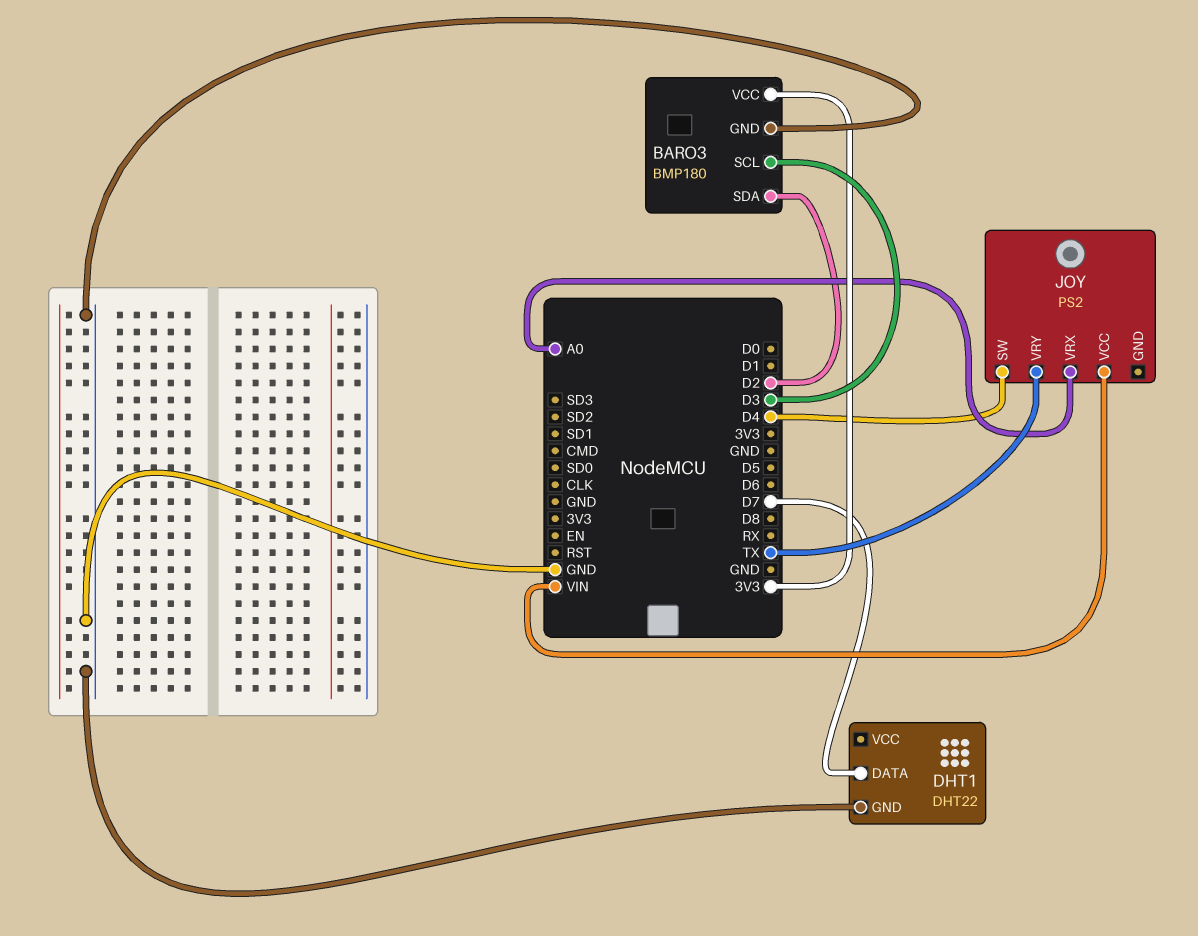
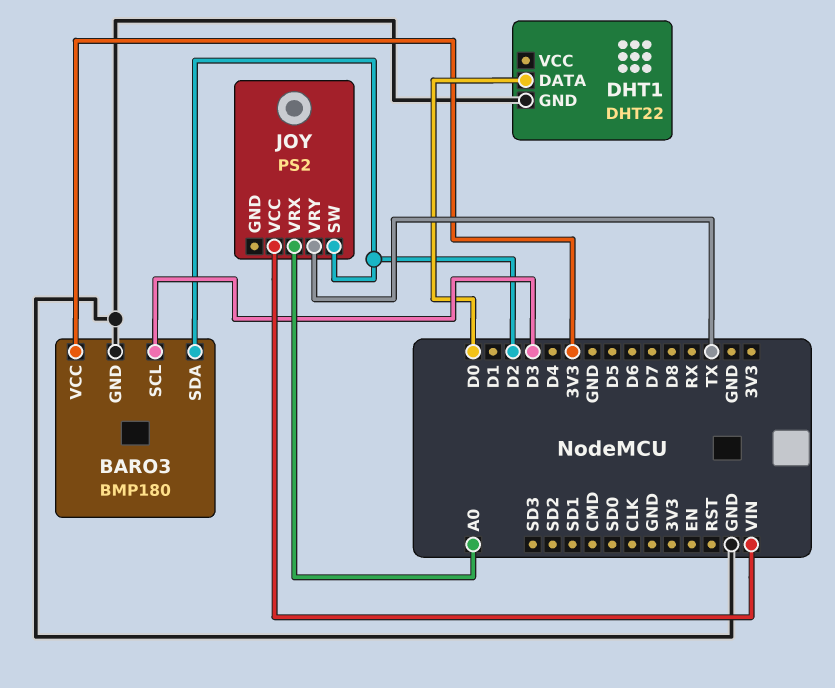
DHT1 pin DATA: D7 -> D0
JOY pin SW: D4 -> D2

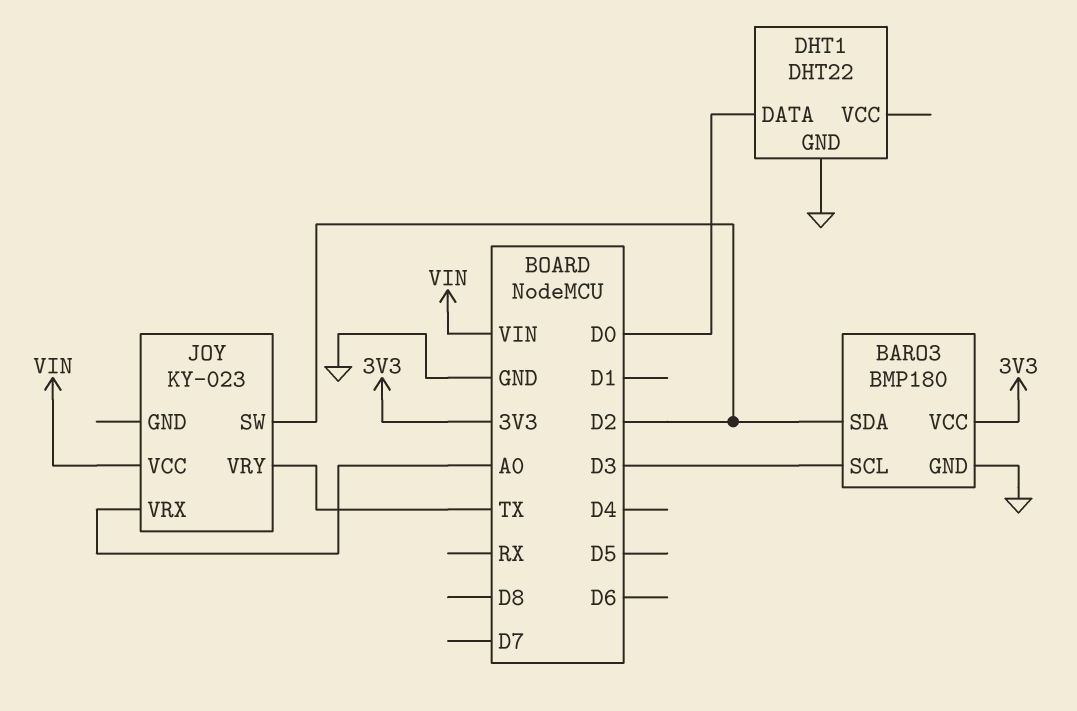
JOY: PS2 -> KY-023

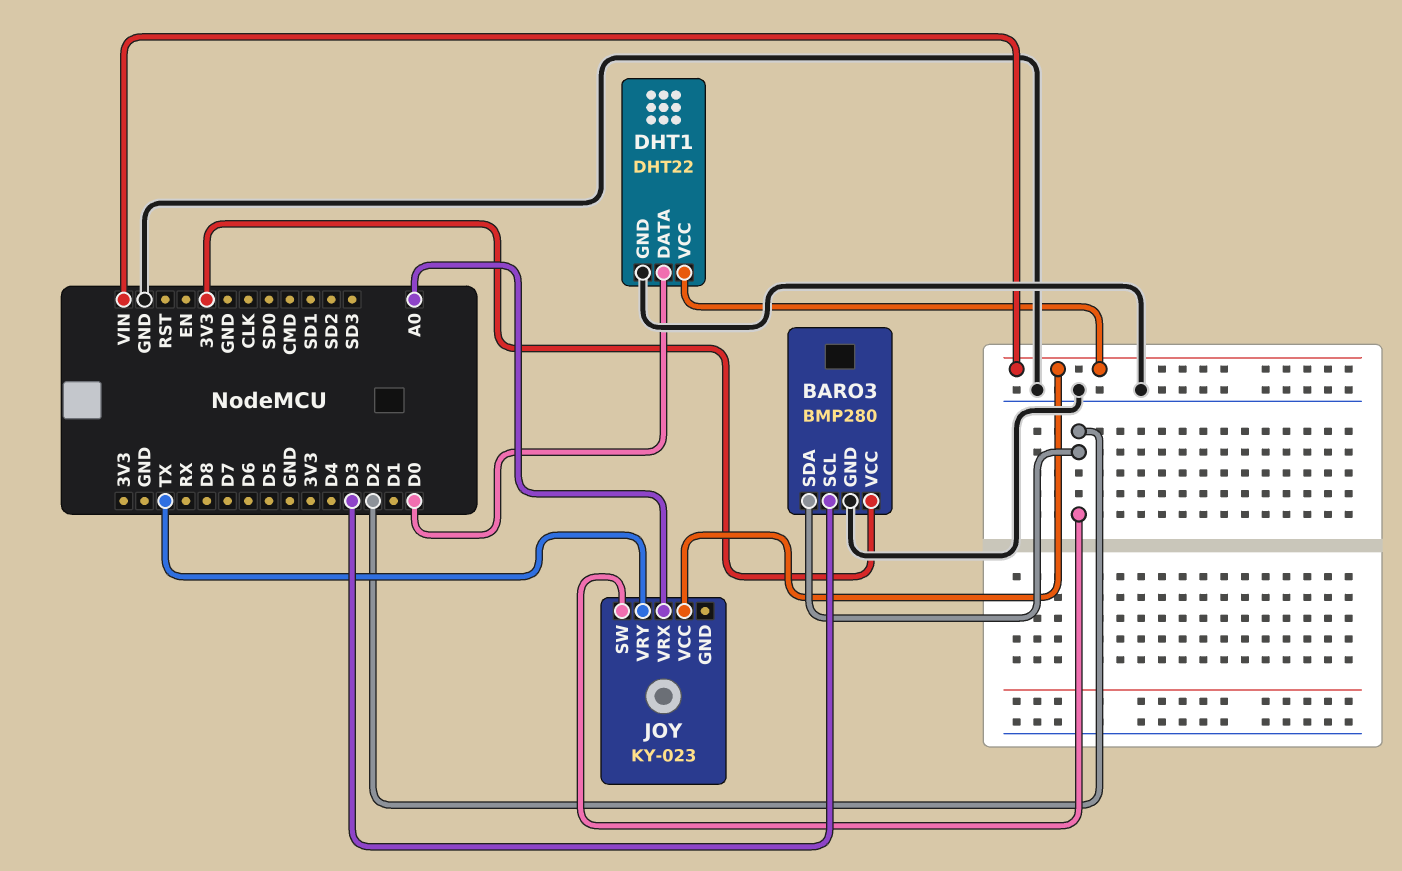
BARO3: BMP180 -> BMP280
DHT1 pin VCC: none -> VIN

